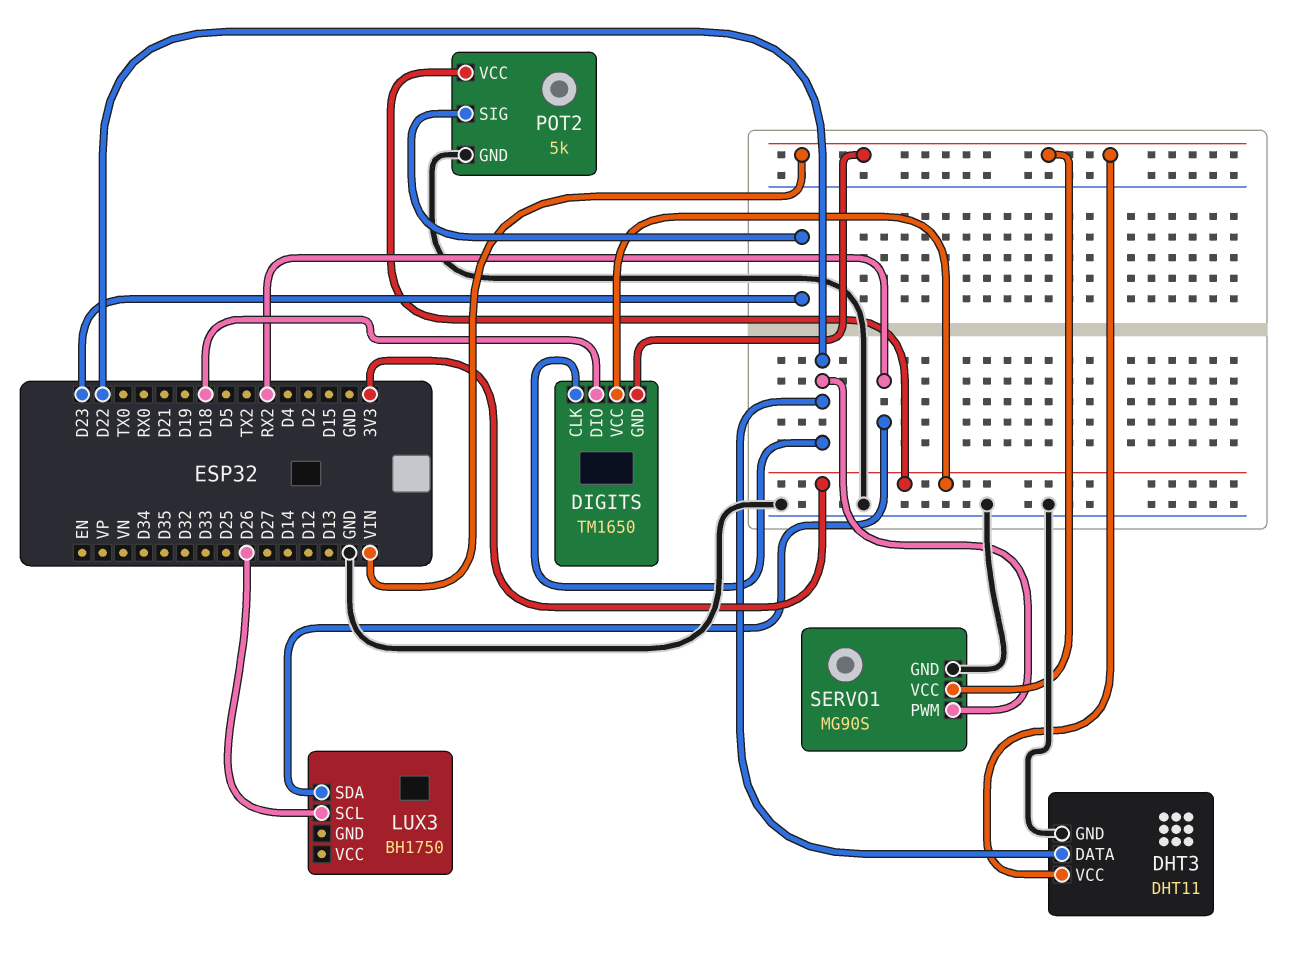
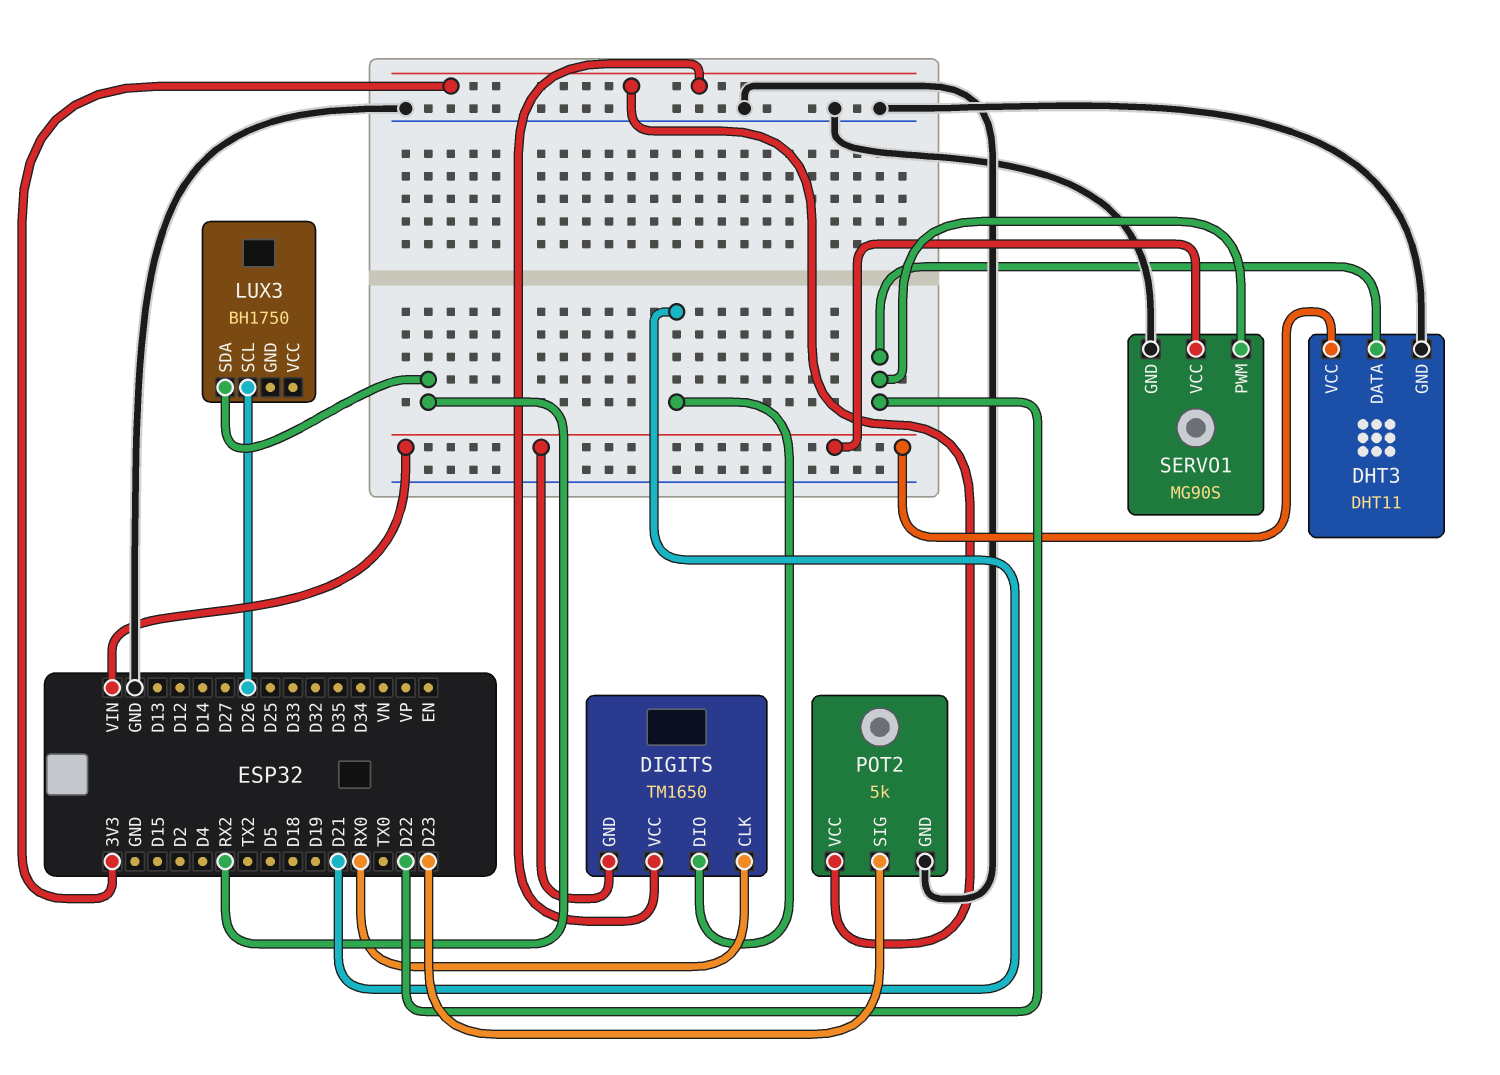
DIGITS pin CLK: D22 -> RX0
DIGITS pin DIO: D18 -> D21

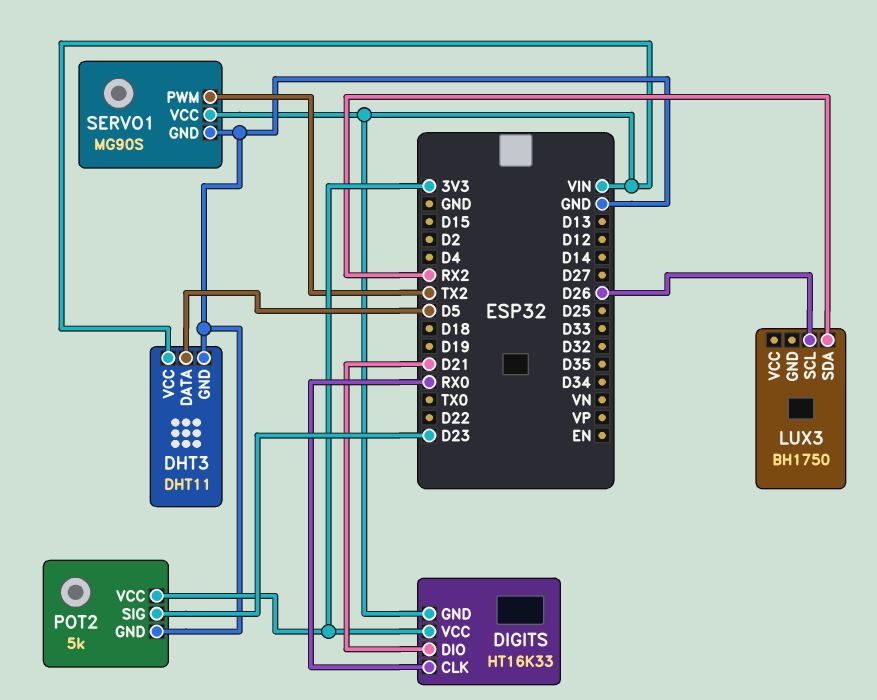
DHT3 pin DATA: D22 -> D5
DIGITS: TM1650 -> HT16K33
SERVO1 pin PWM: D22 -> TX2

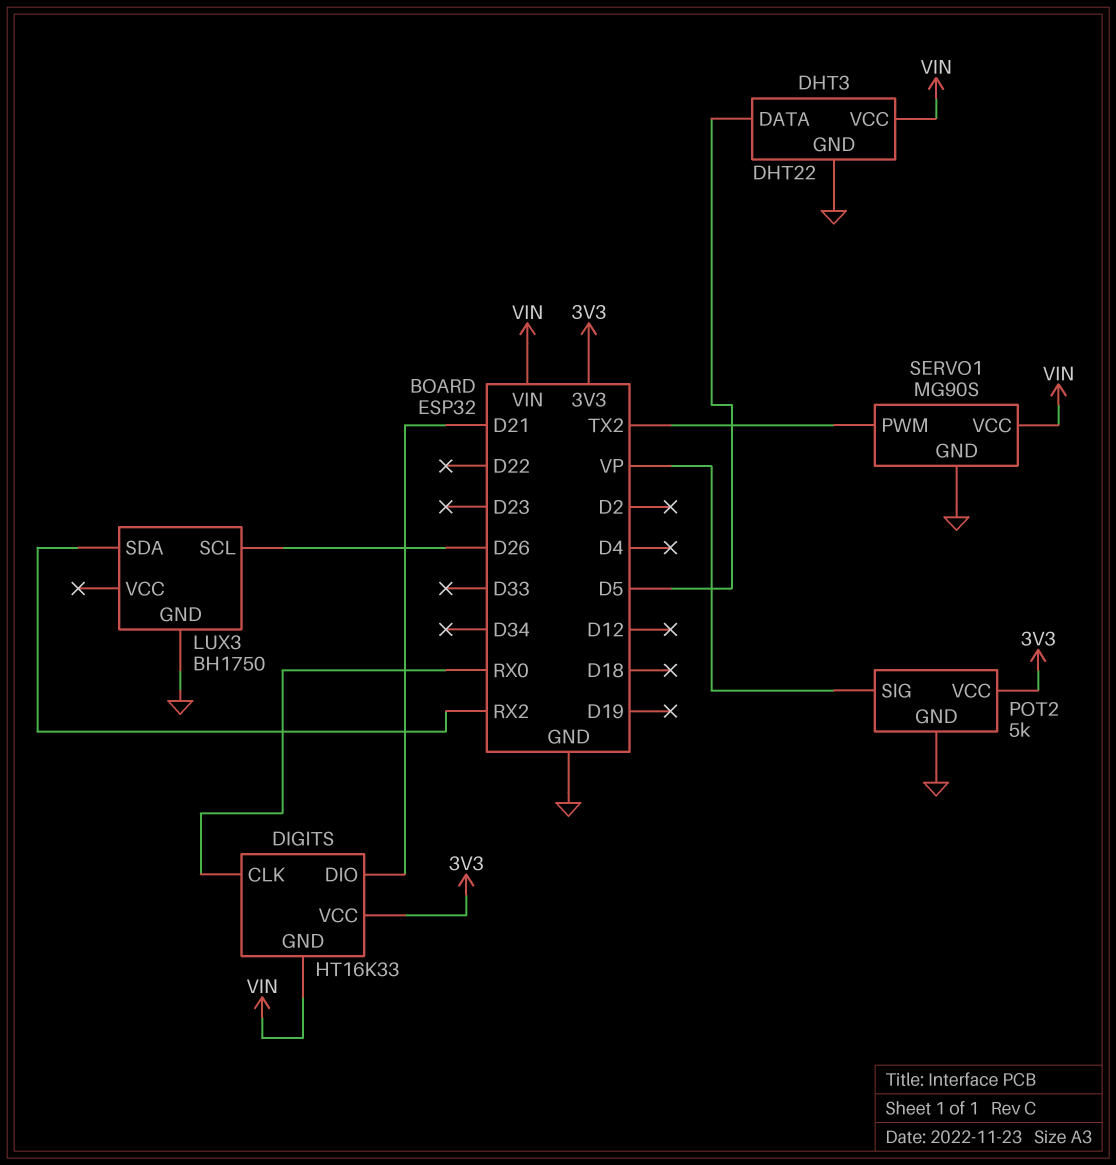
DHT3: DHT11 -> DHT22
LUX3 pin GND: none -> GND
POT2 pin SIG: D23 -> VP

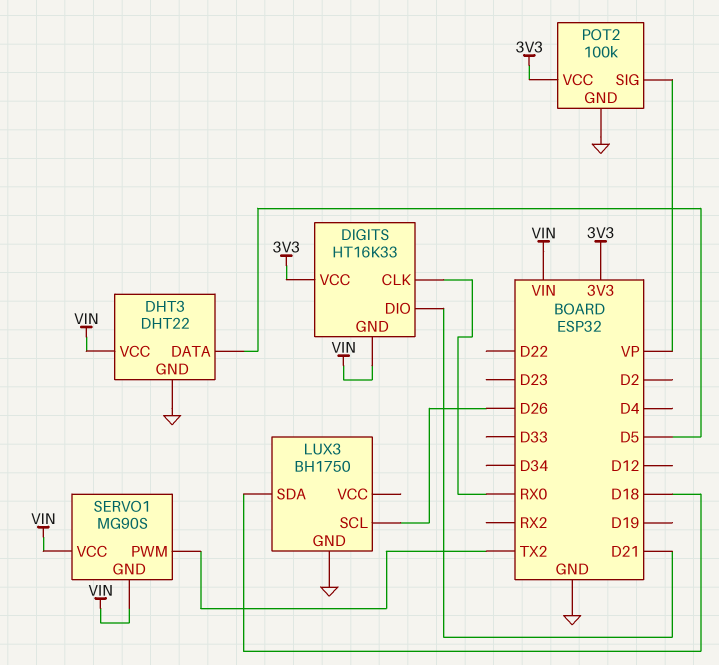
LUX3 pin SDA: RX2 -> D18
POT2: 5k -> 100k
SERVO1 pin GND: GND -> VIN

